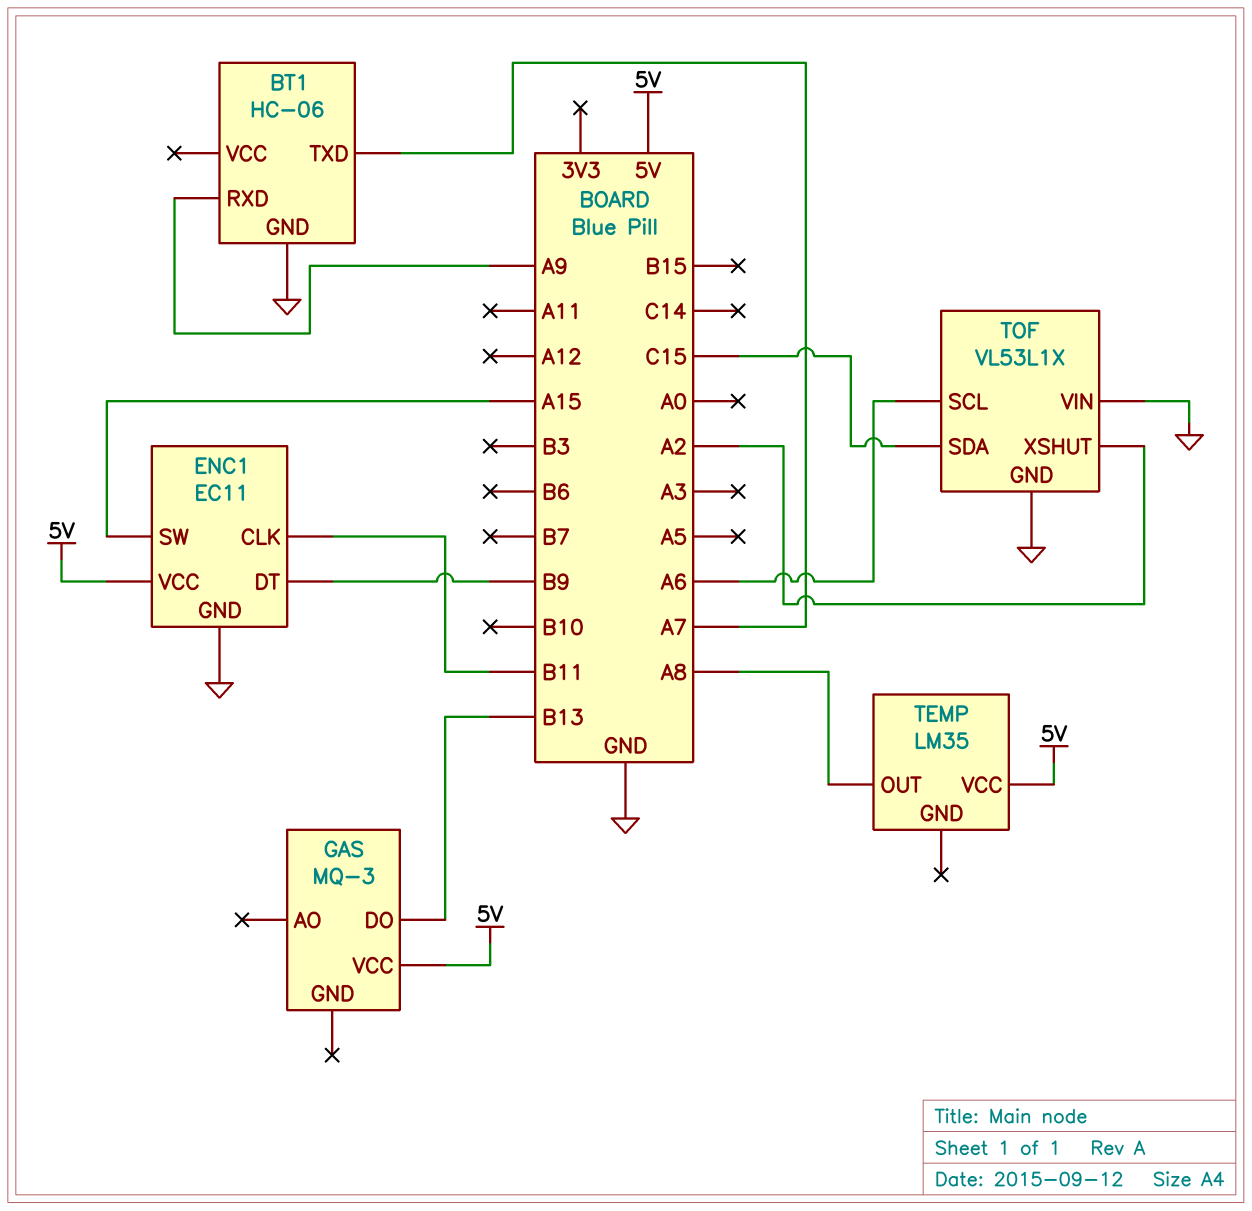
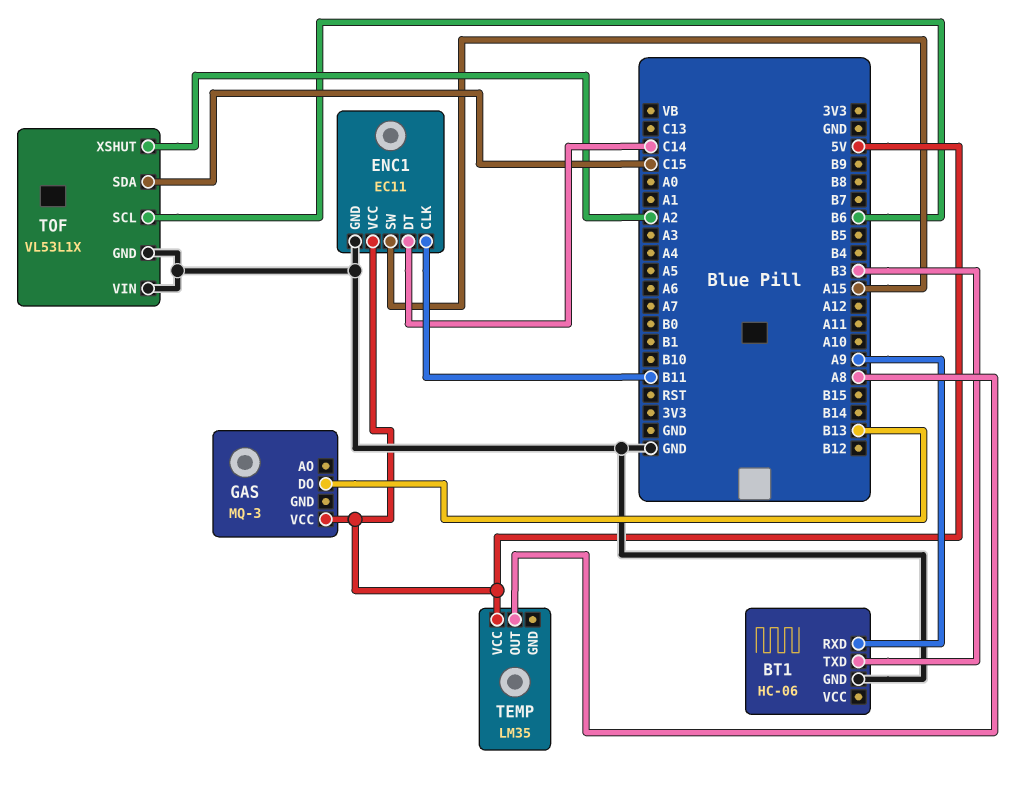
BT1 pin TXD: A7 -> B3
ENC1 pin DT: B9 -> C14
TOF pin SCL: A6 -> B6

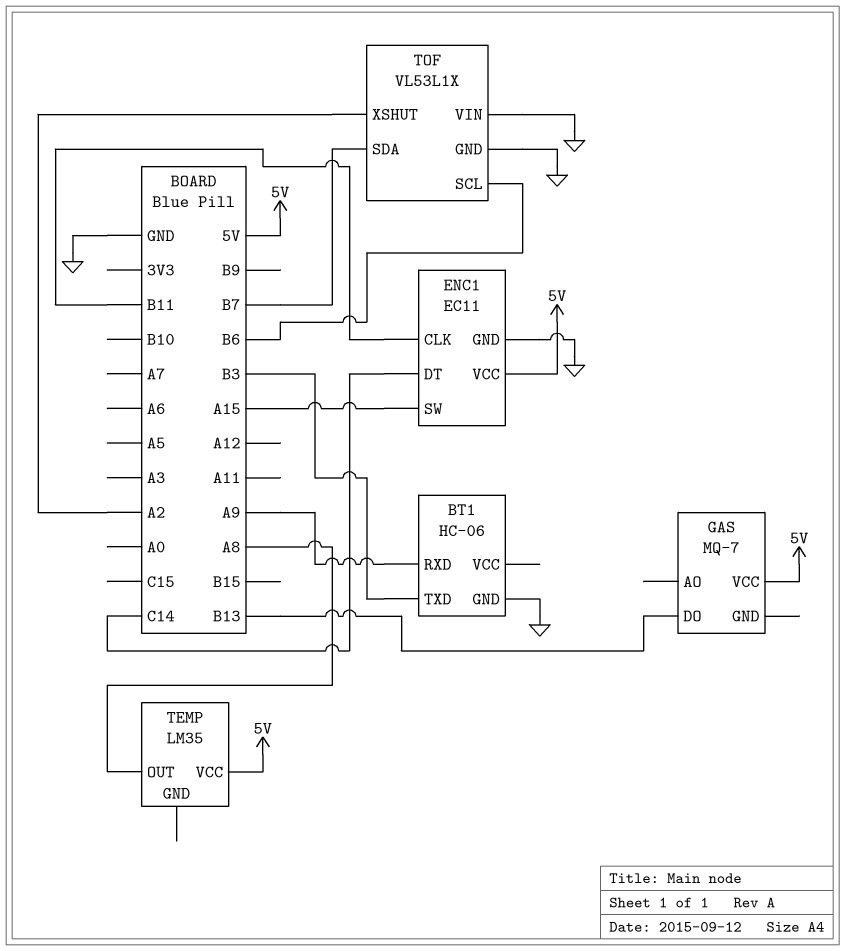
GAS: MQ-3 -> MQ-7
TOF pin SDA: C15 -> B7

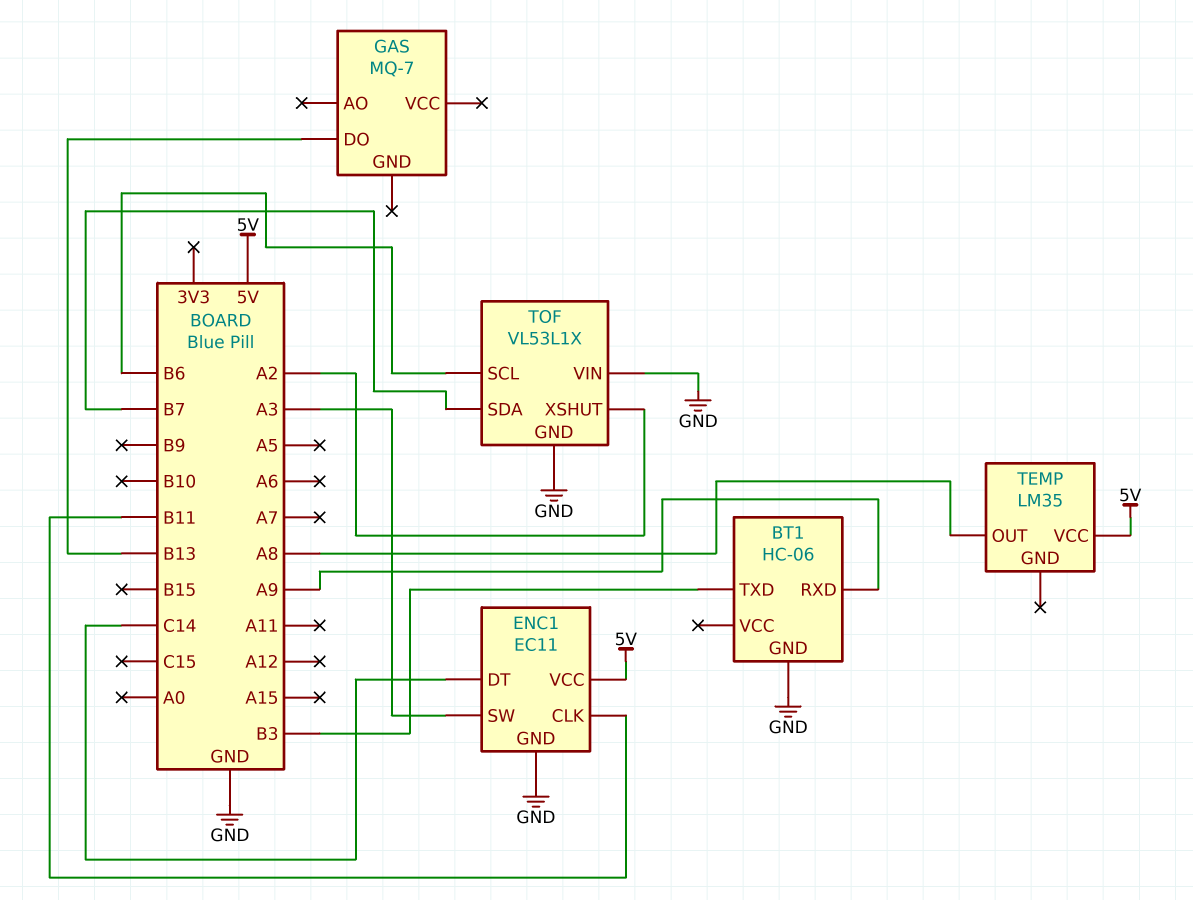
ENC1 pin SW: A15 -> A3
GAS pin VCC: 5V -> none

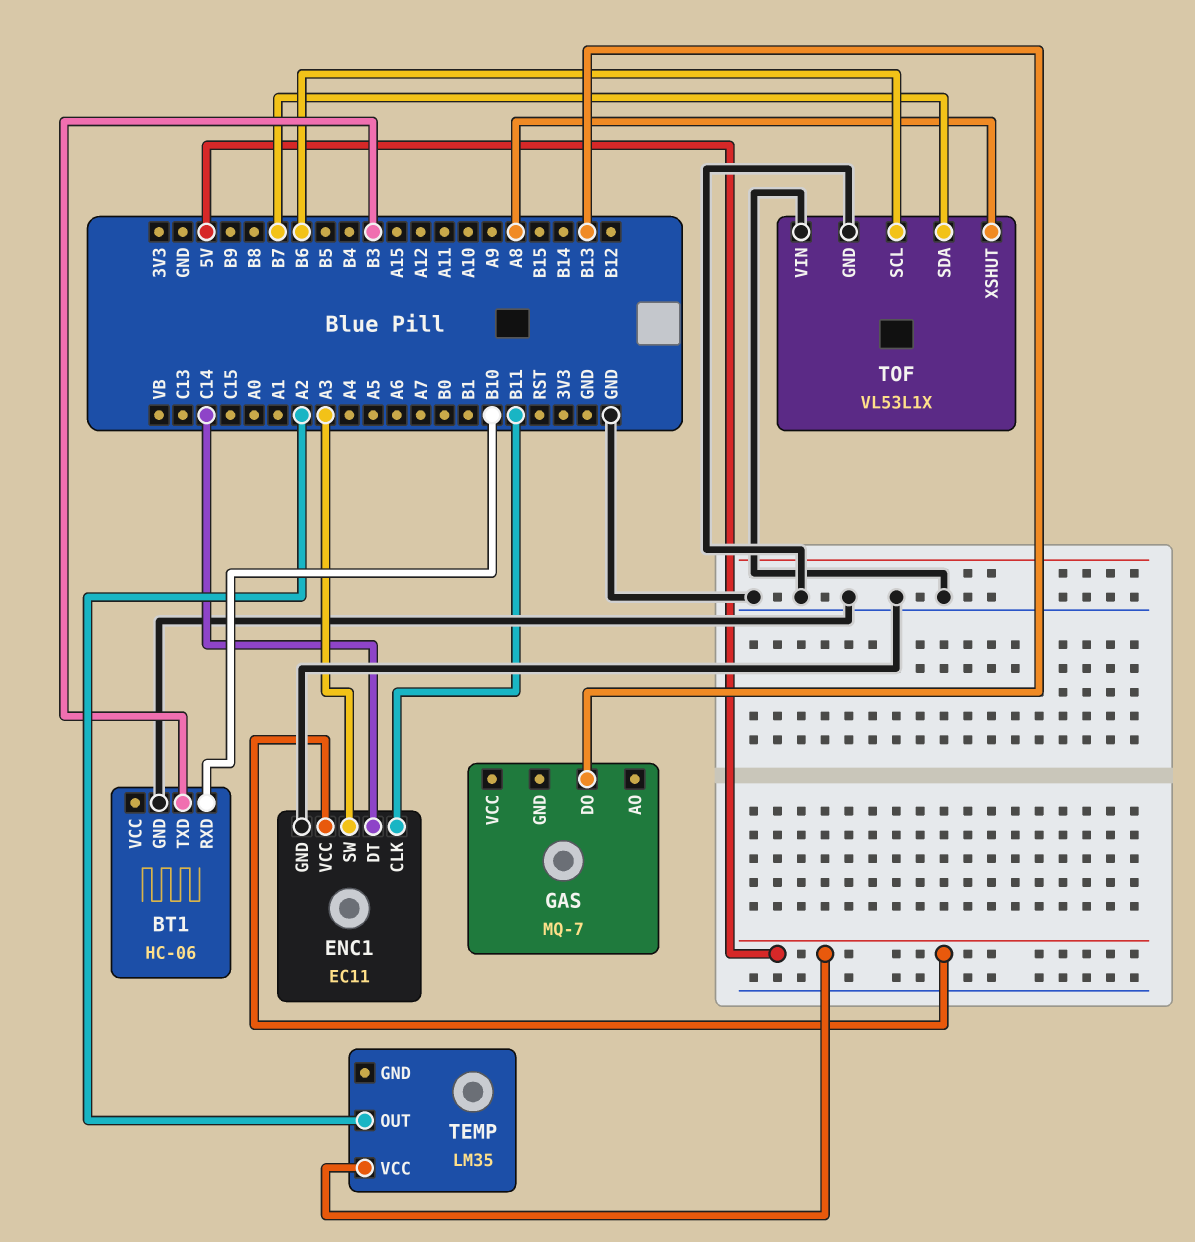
BT1 pin RXD: A9 -> B10
TEMP pin OUT: A8 -> A2
TOF pin XSHUT: A2 -> A8

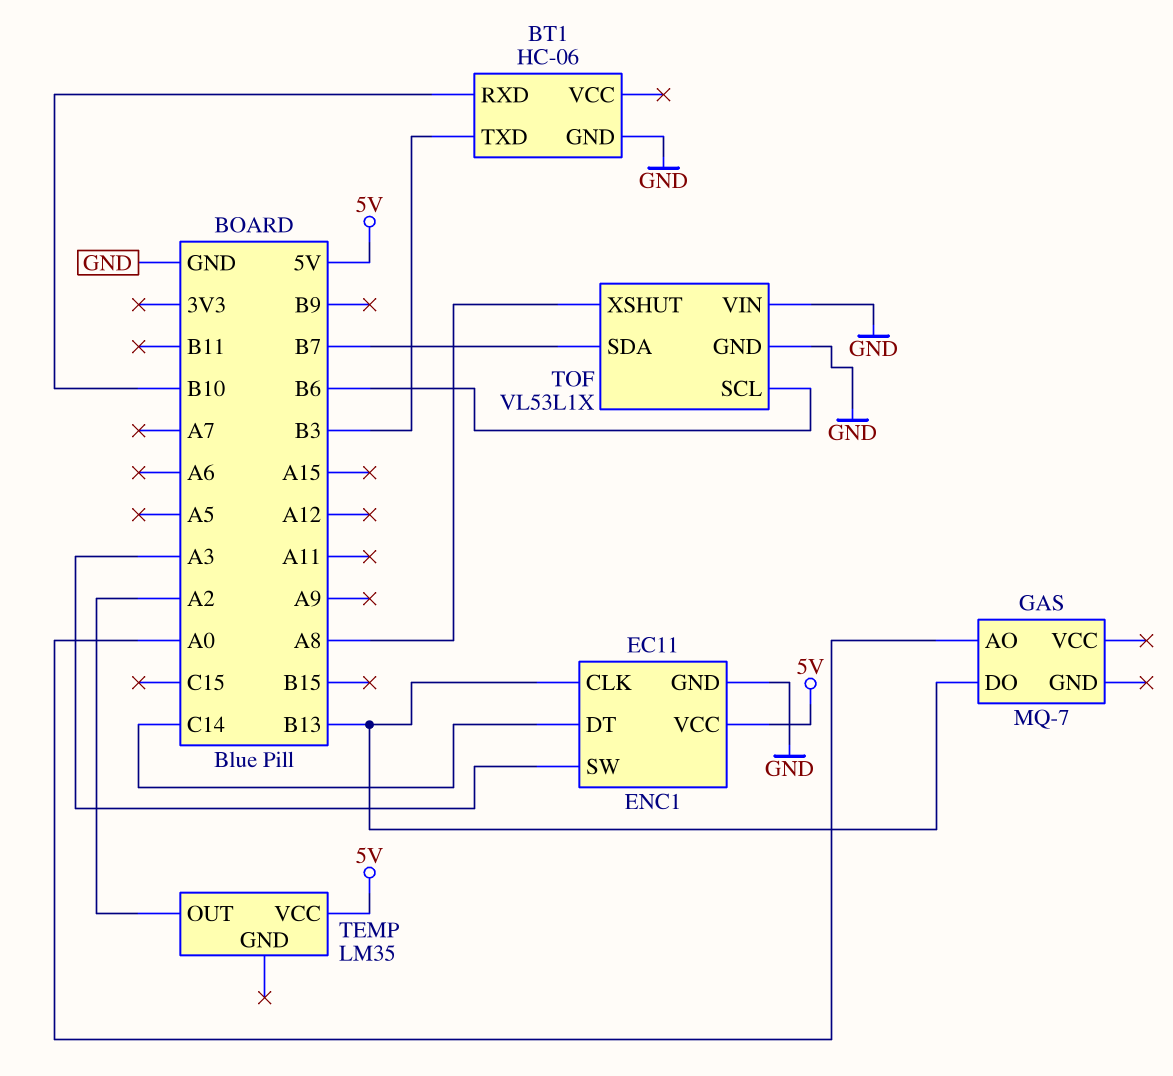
ENC1 pin CLK: B11 -> B13
GAS pin AO: none -> A0

